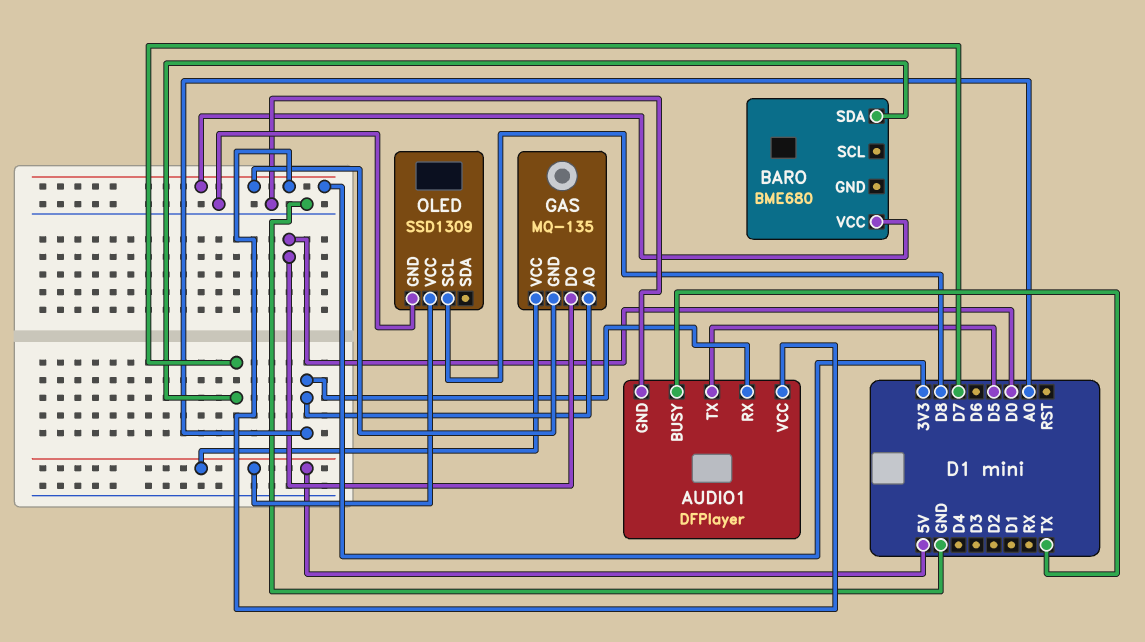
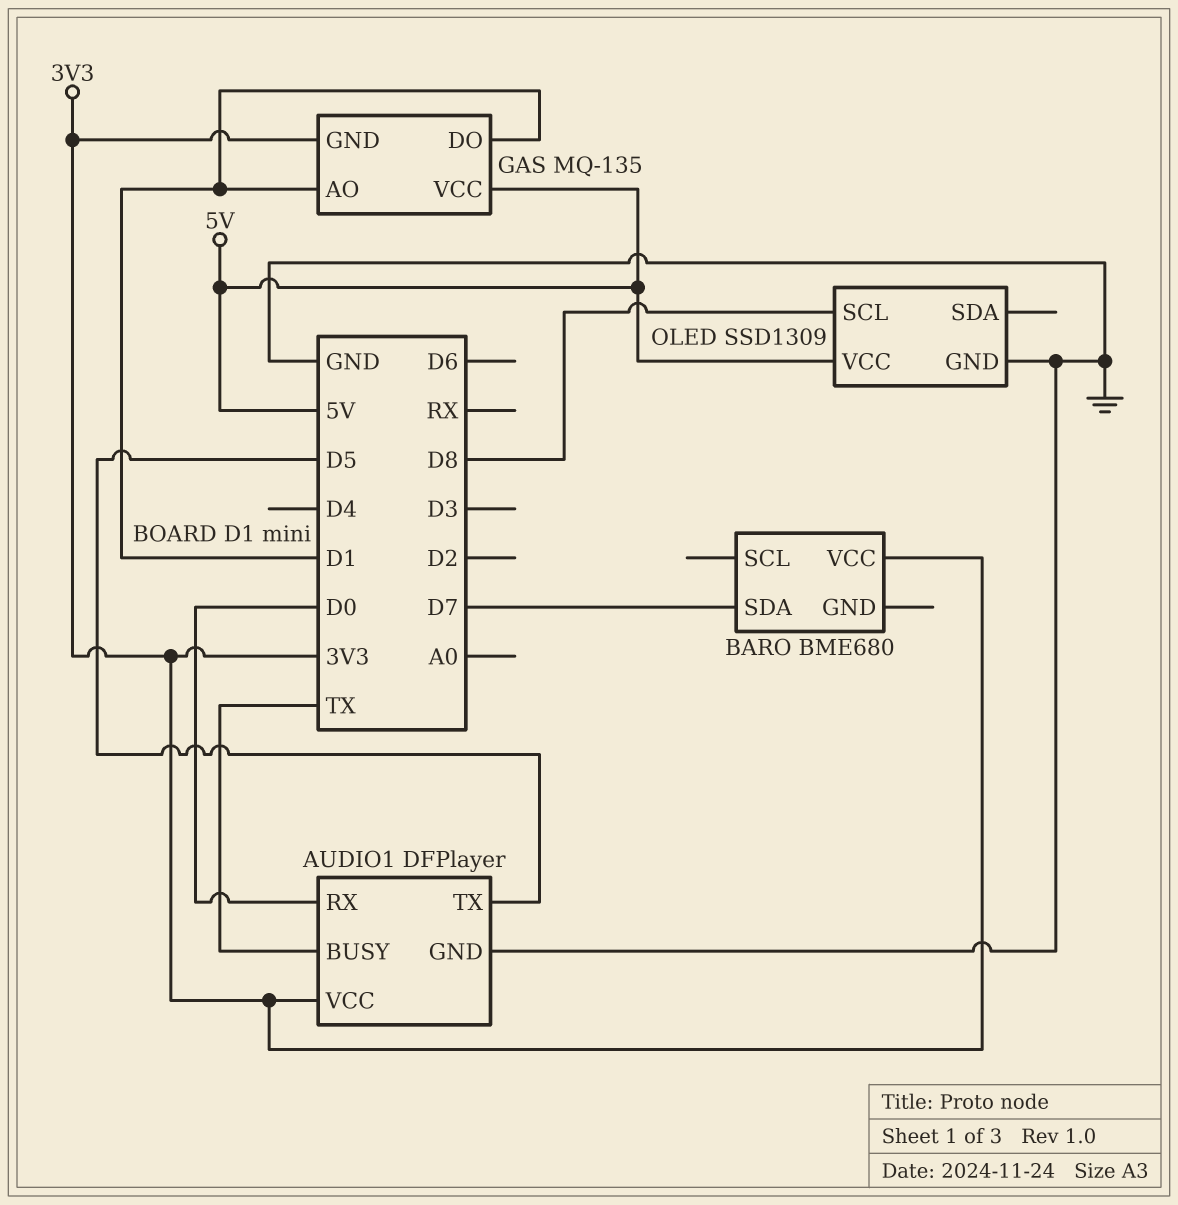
AUDIO1 pin RX: A0 -> D0
GAS pin AO: A0 -> D1
GAS pin DO: D0 -> D1

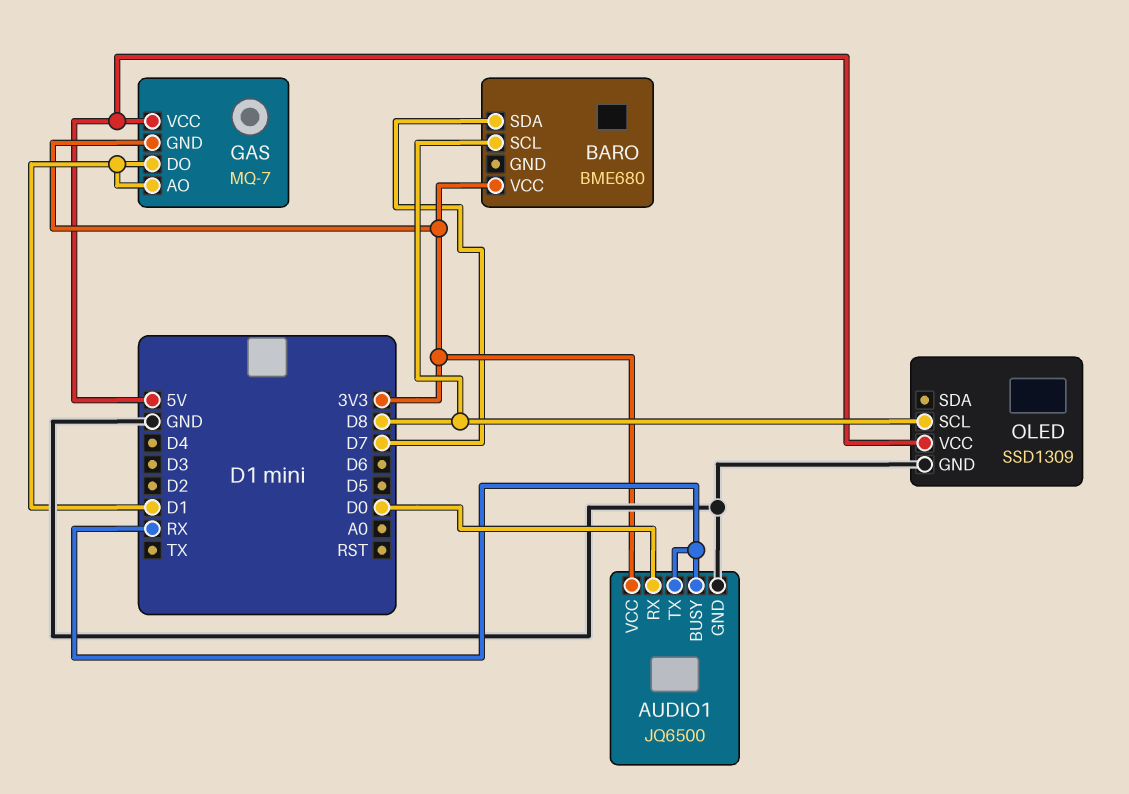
AUDIO1: DFPlayer -> JQ6500
AUDIO1 pin BUSY: TX -> RX
AUDIO1 pin TX: D5 -> RX
BARO pin SCL: none -> D8
GAS: MQ-135 -> MQ-7

